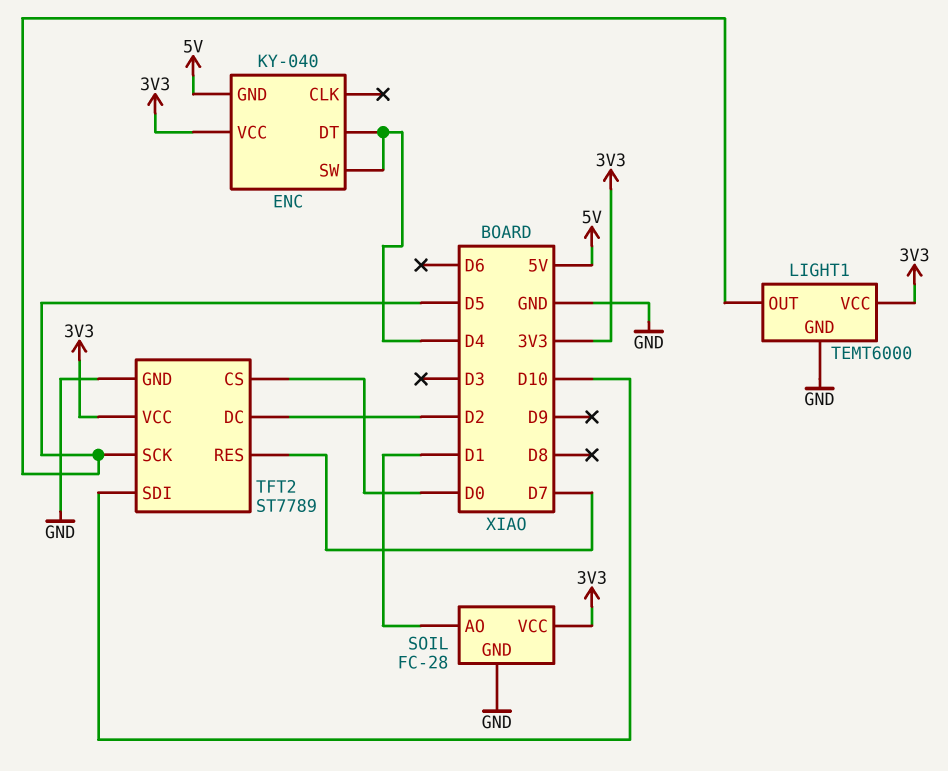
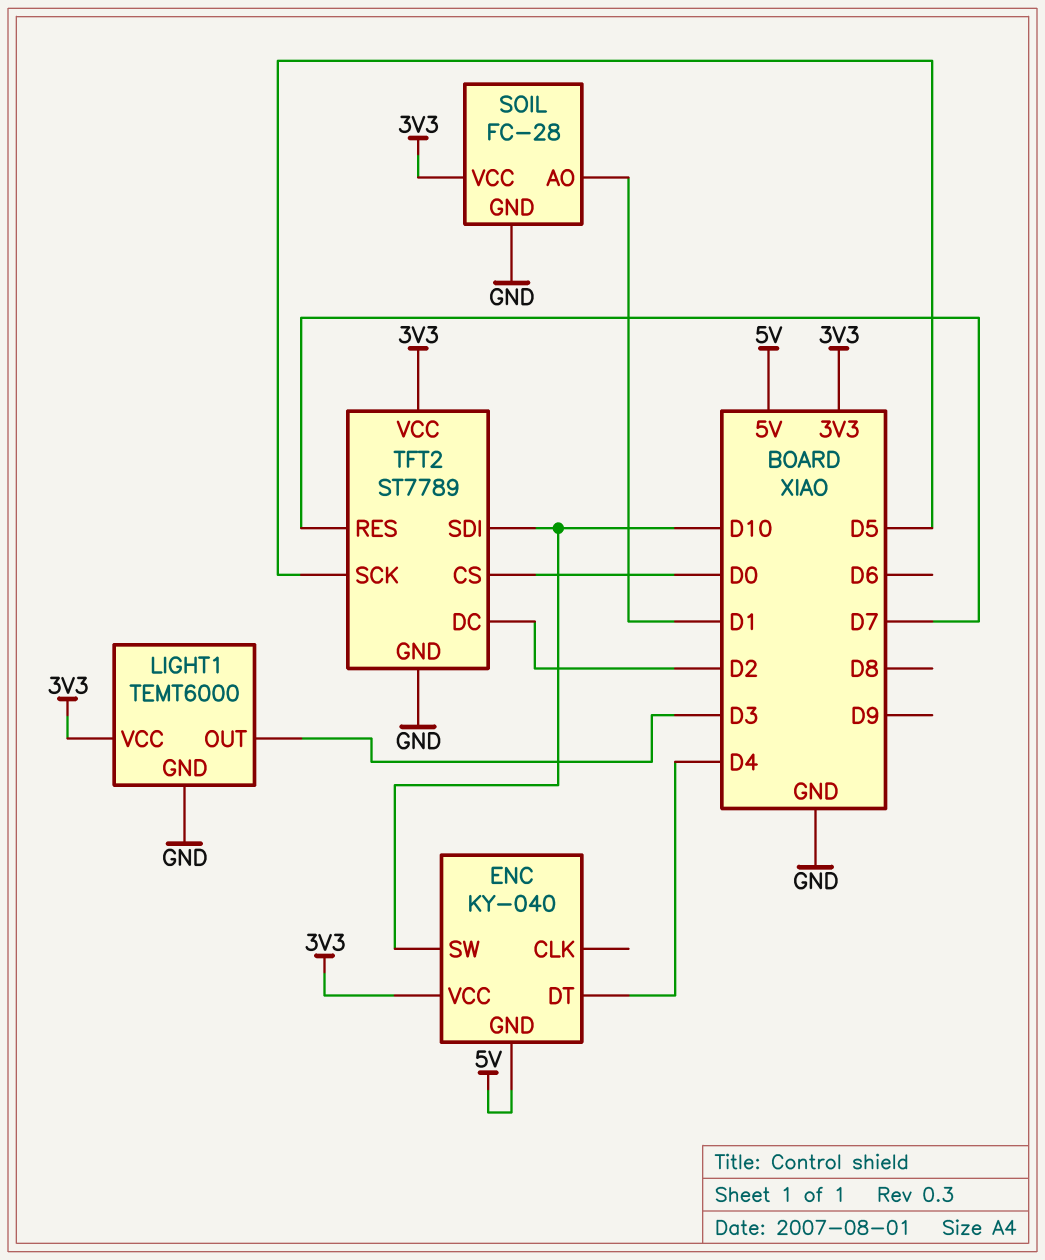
ENC pin SW: D4 -> D10
LIGHT1 pin OUT: D5 -> D3

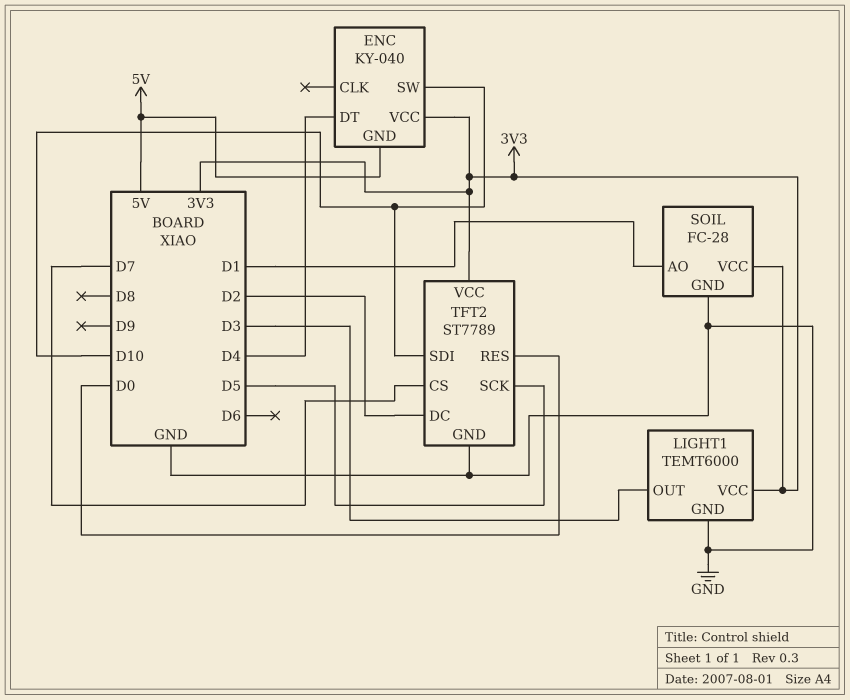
TFT2 pin CS: D0 -> D7
TFT2 pin RES: D7 -> D0

